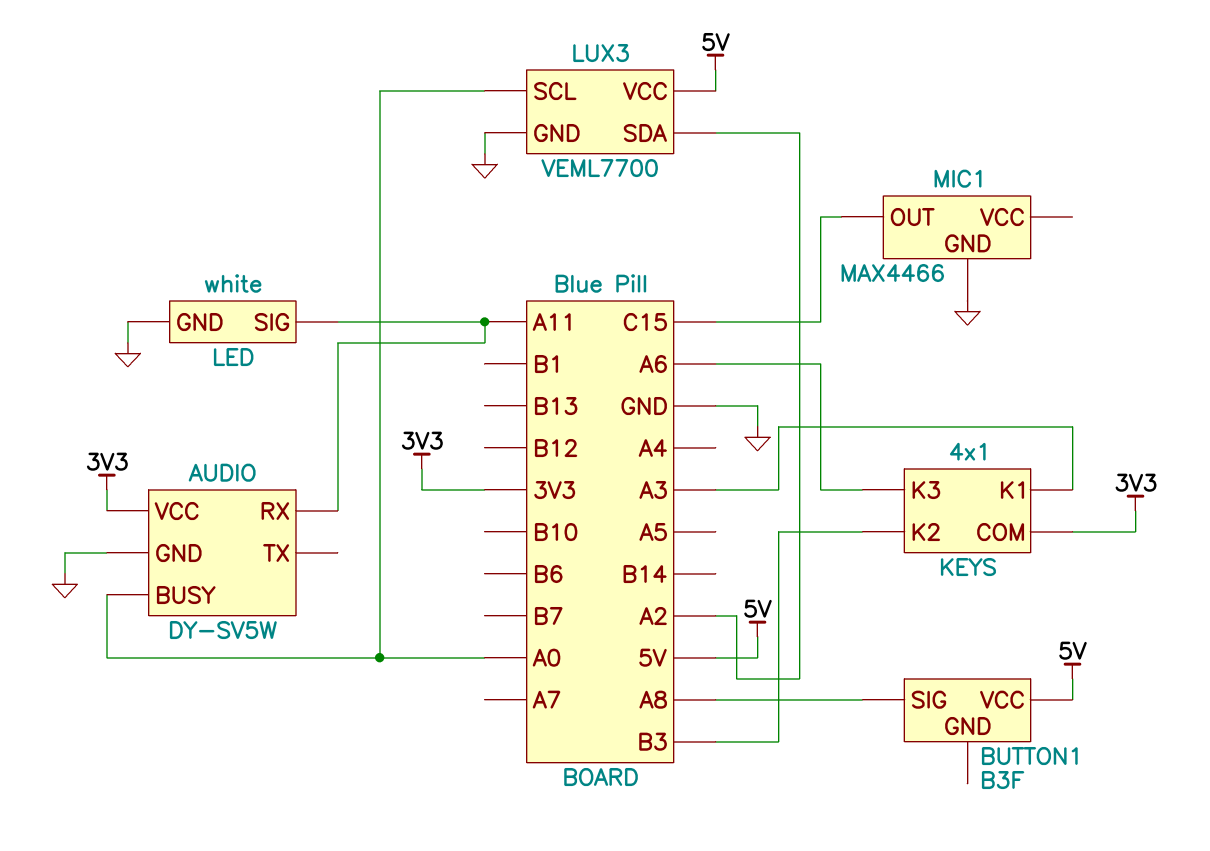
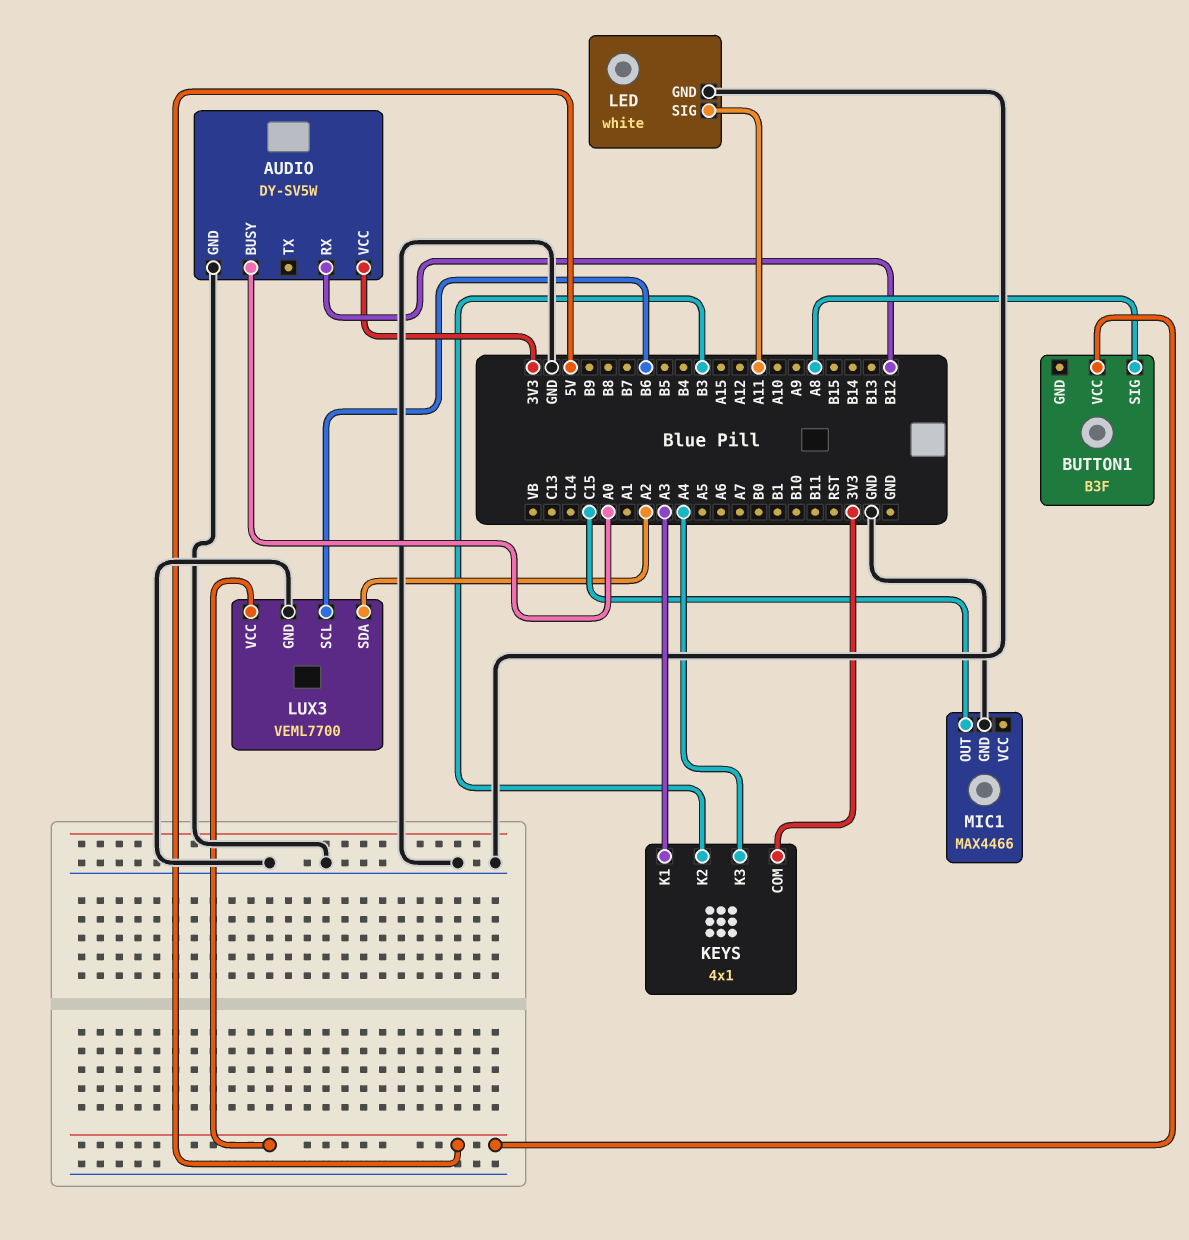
AUDIO pin RX: A11 -> B12
KEYS pin K3: A6 -> A4
LUX3 pin SCL: A0 -> B6

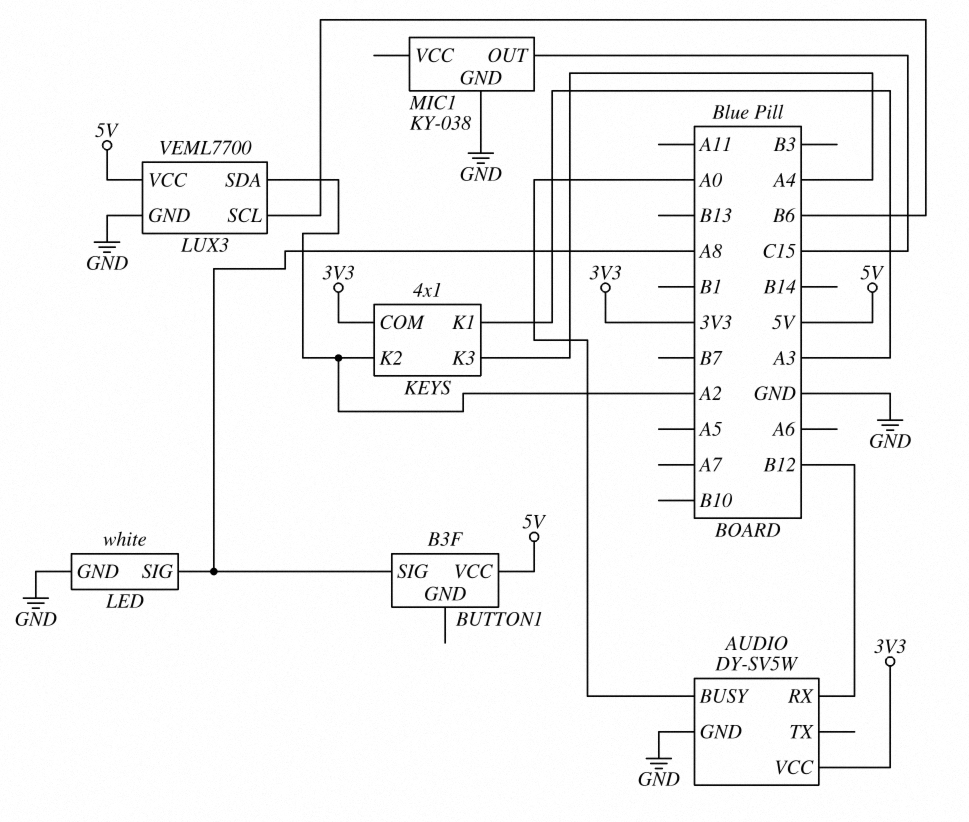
KEYS pin K2: B3 -> A2
LED pin SIG: A11 -> A8
MIC1: MAX4466 -> KY-038

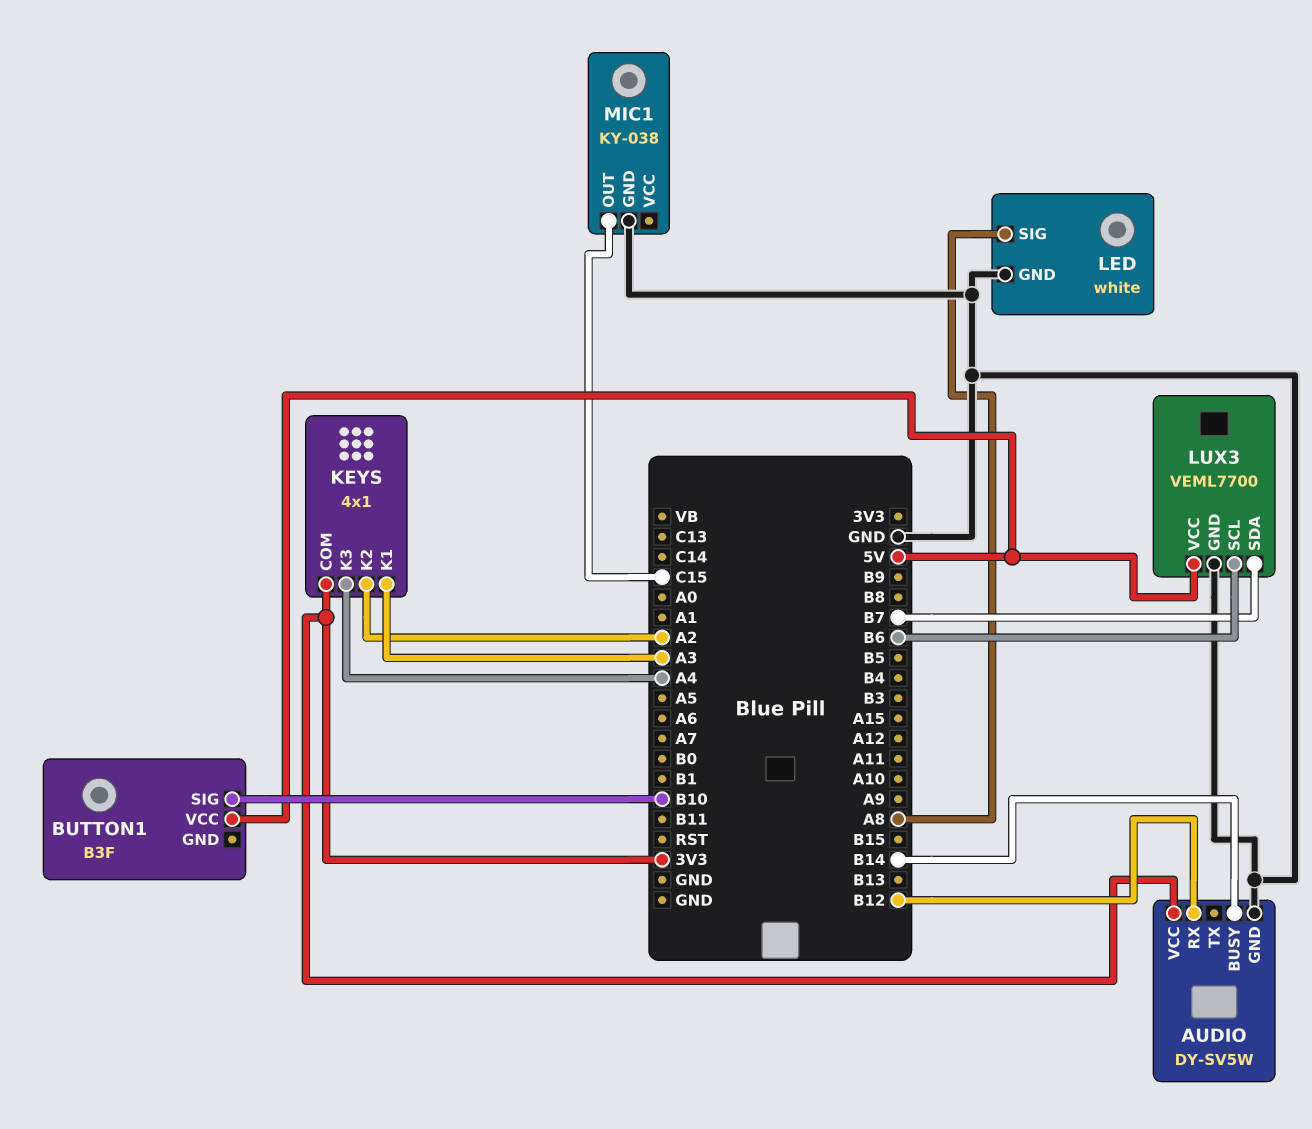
AUDIO pin BUSY: A0 -> B14
BUTTON1 pin SIG: A8 -> B10
LUX3 pin SDA: A2 -> B7

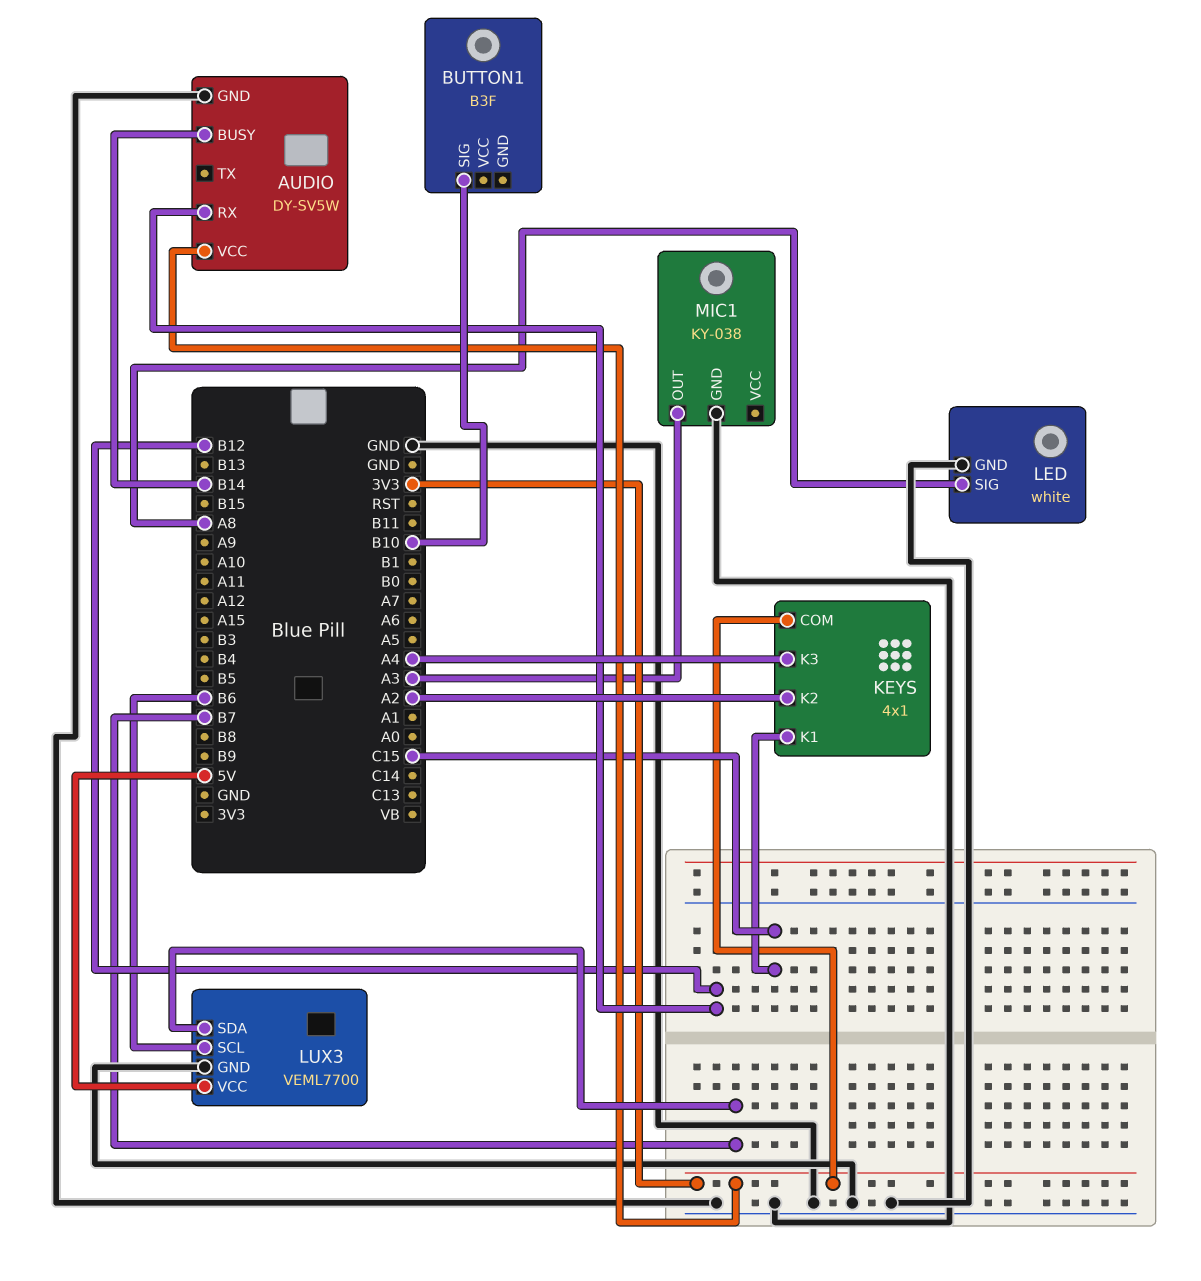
BUTTON1 pin VCC: 5V -> none
KEYS pin K1: A3 -> C15
MIC1 pin OUT: C15 -> A3

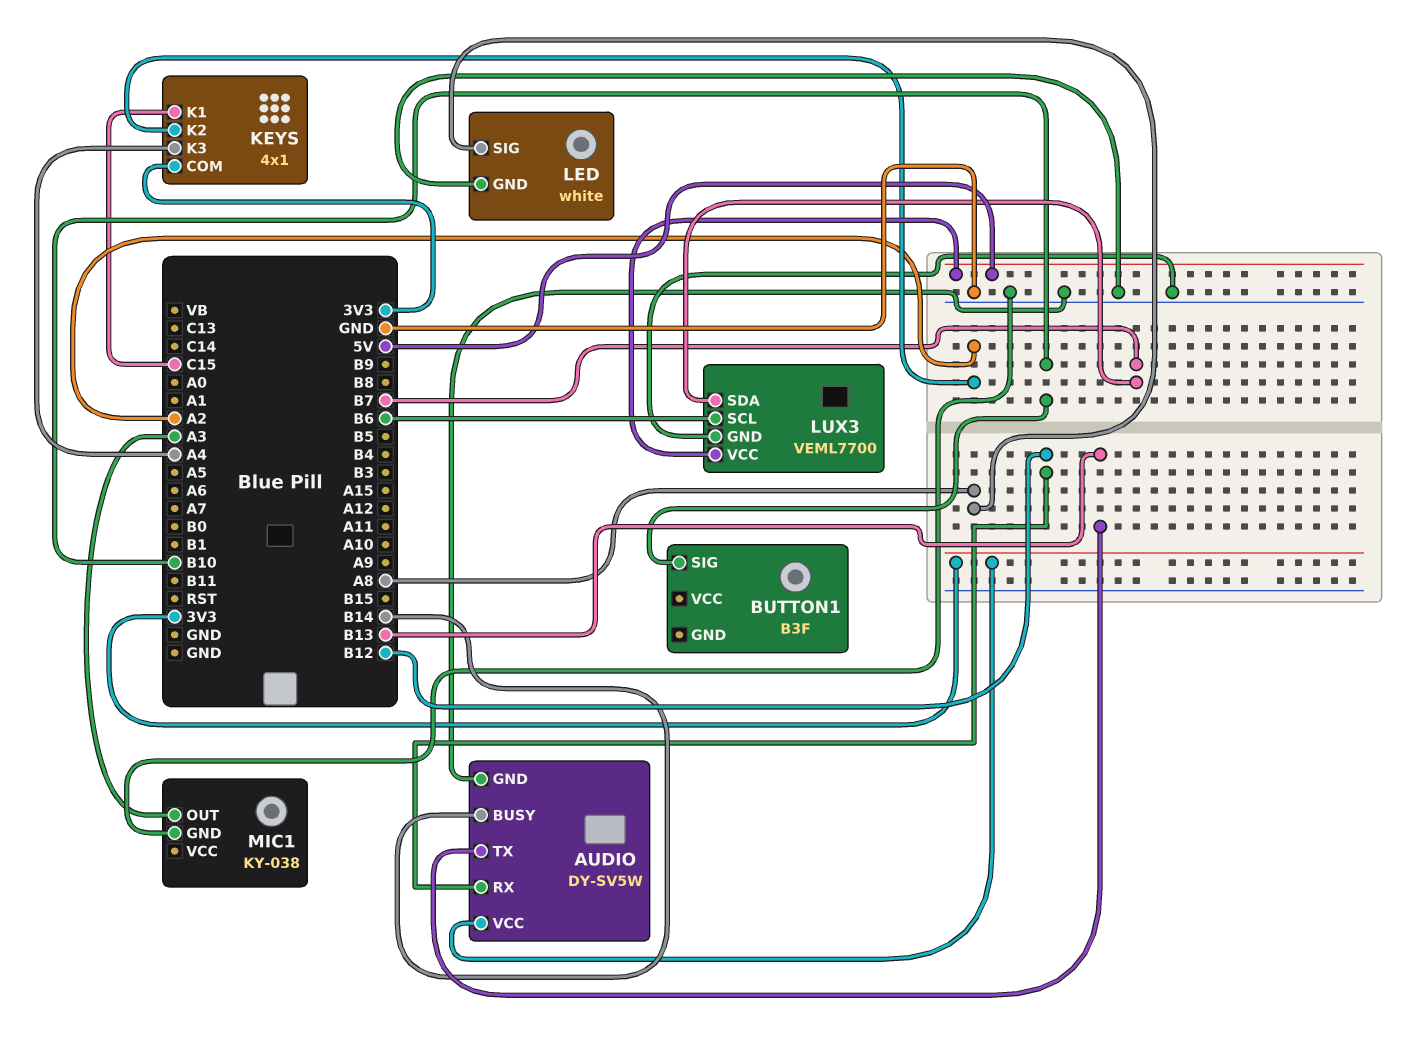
AUDIO pin TX: none -> B13

